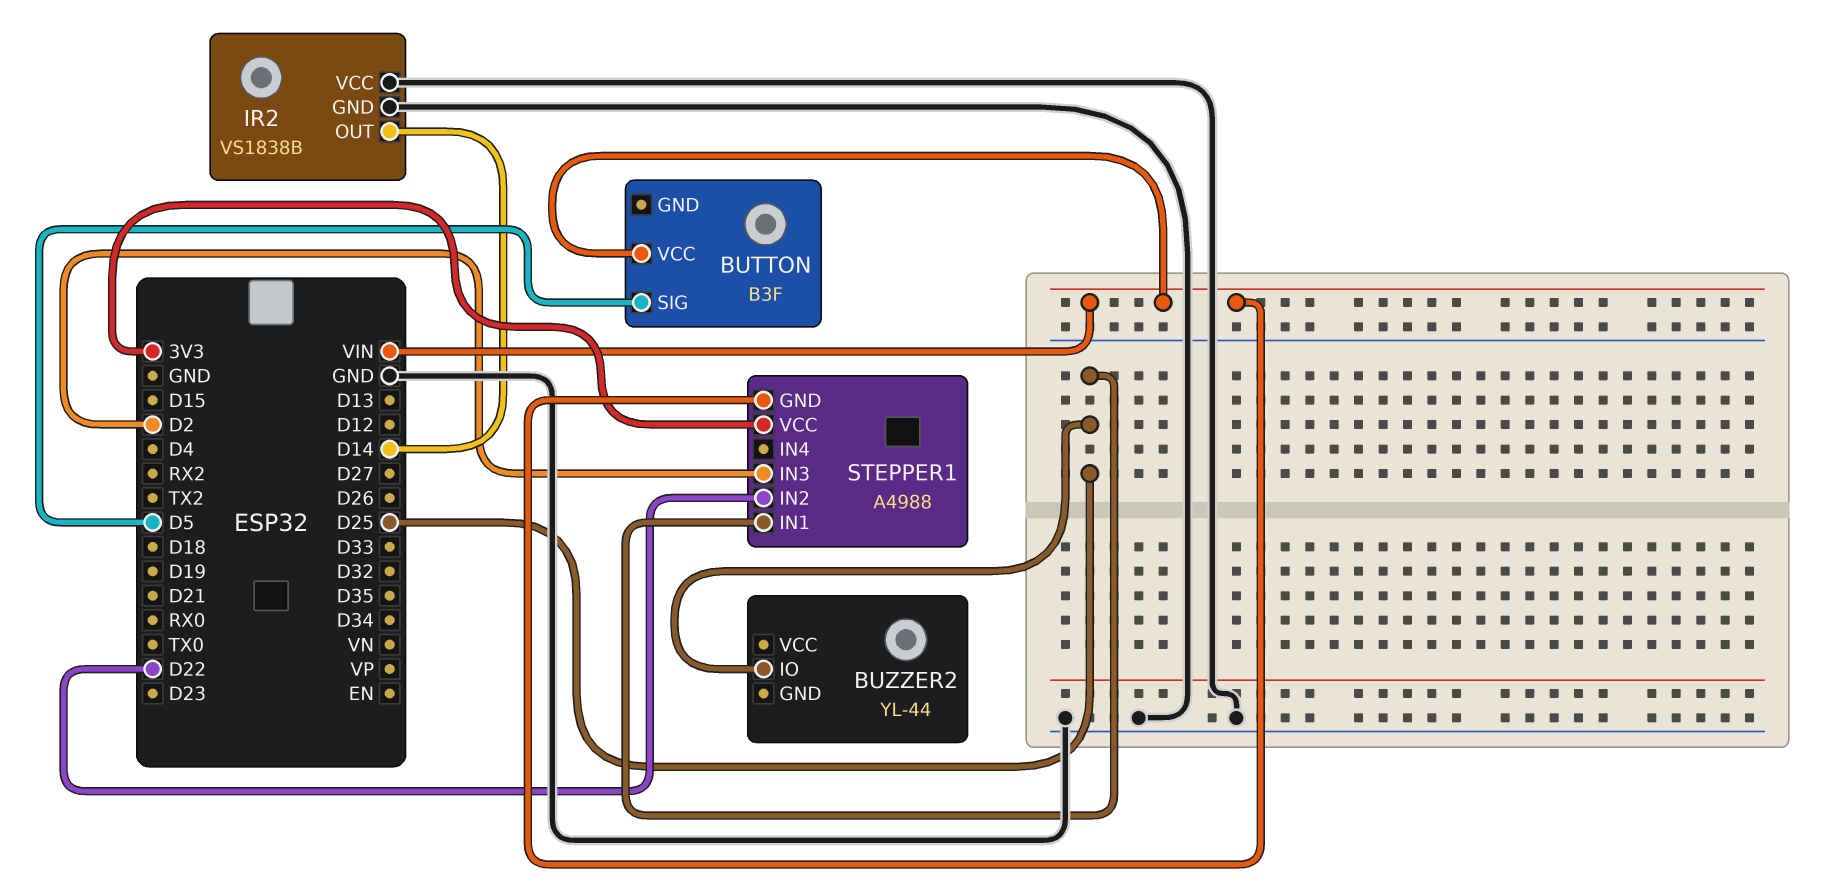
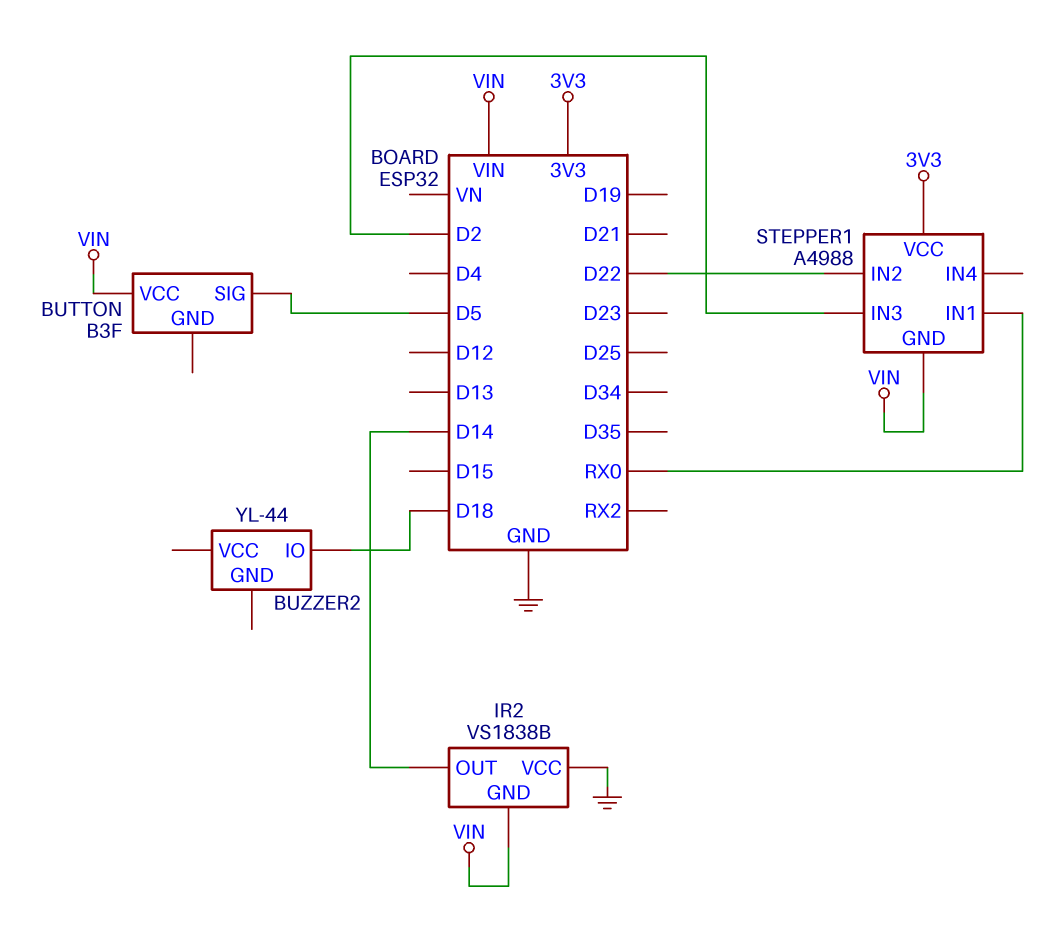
BUZZER2 pin IO: D25 -> D18
IR2 pin GND: GND -> VIN
STEPPER1 pin IN1: D25 -> RX0

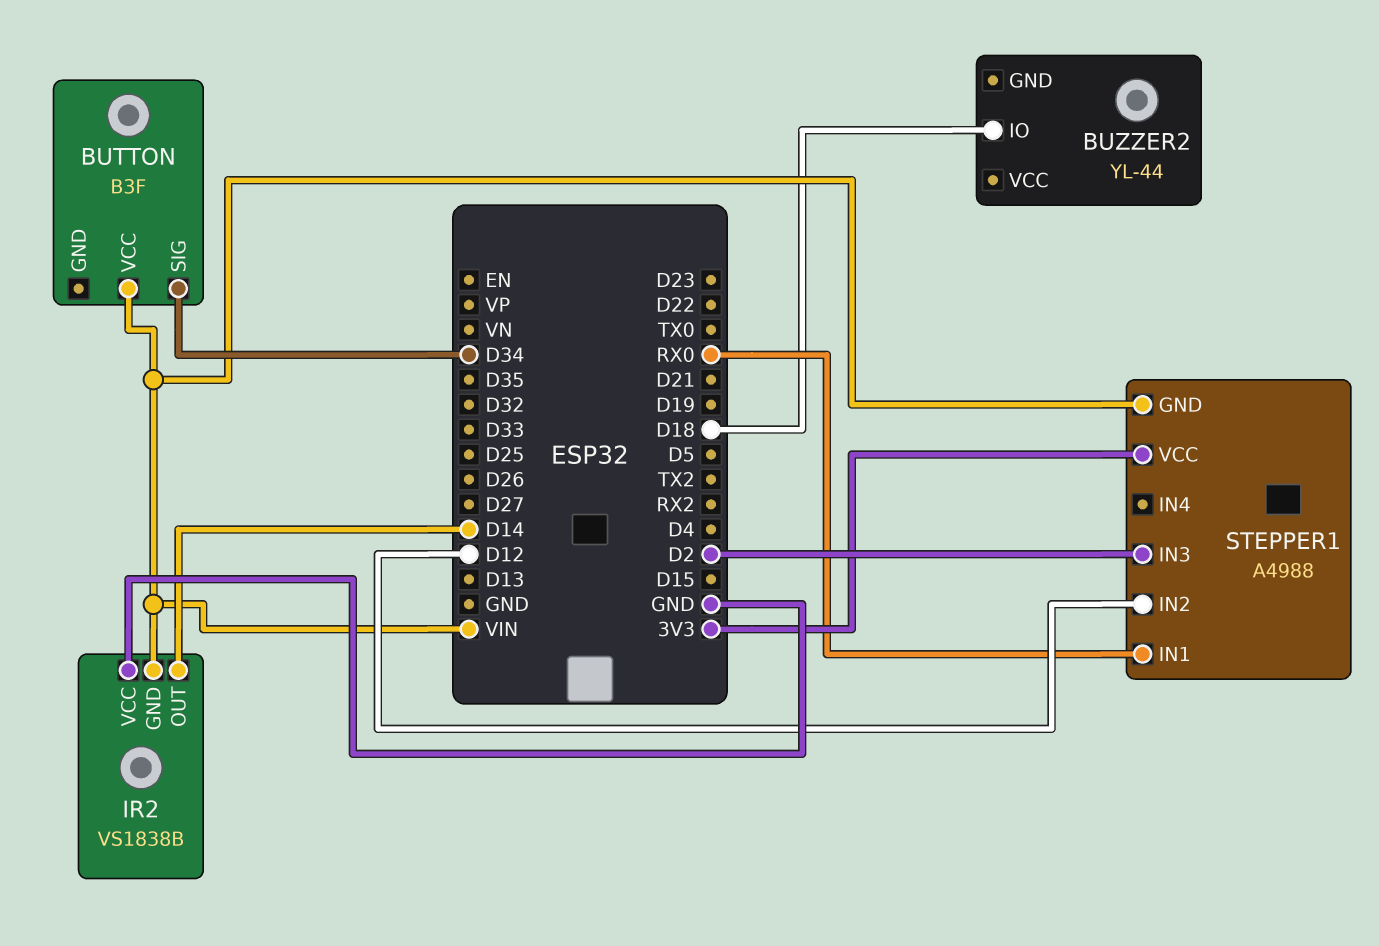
BUTTON pin SIG: D5 -> D34
STEPPER1 pin IN2: D22 -> D12

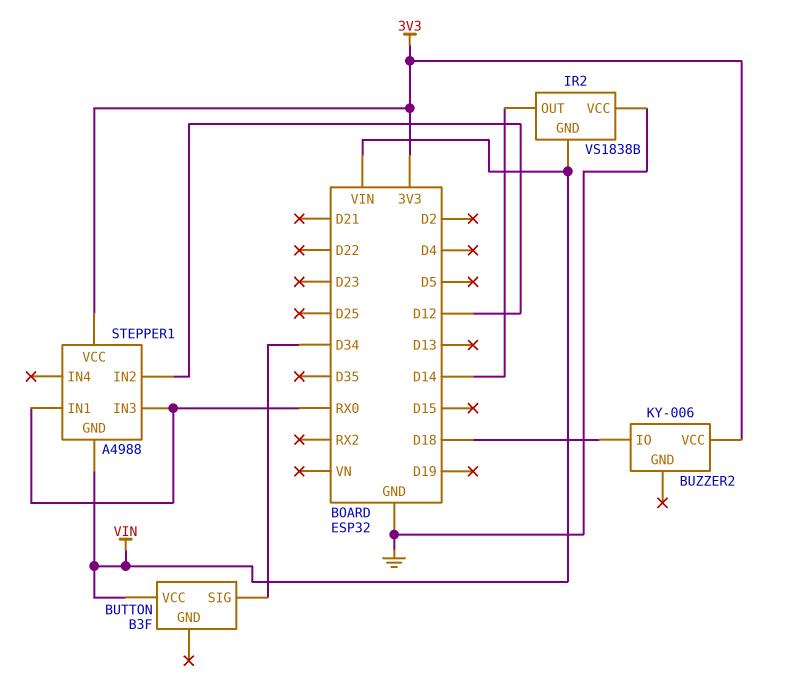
BUZZER2: YL-44 -> KY-006
BUZZER2 pin VCC: none -> 3V3
STEPPER1 pin IN3: D2 -> RX0

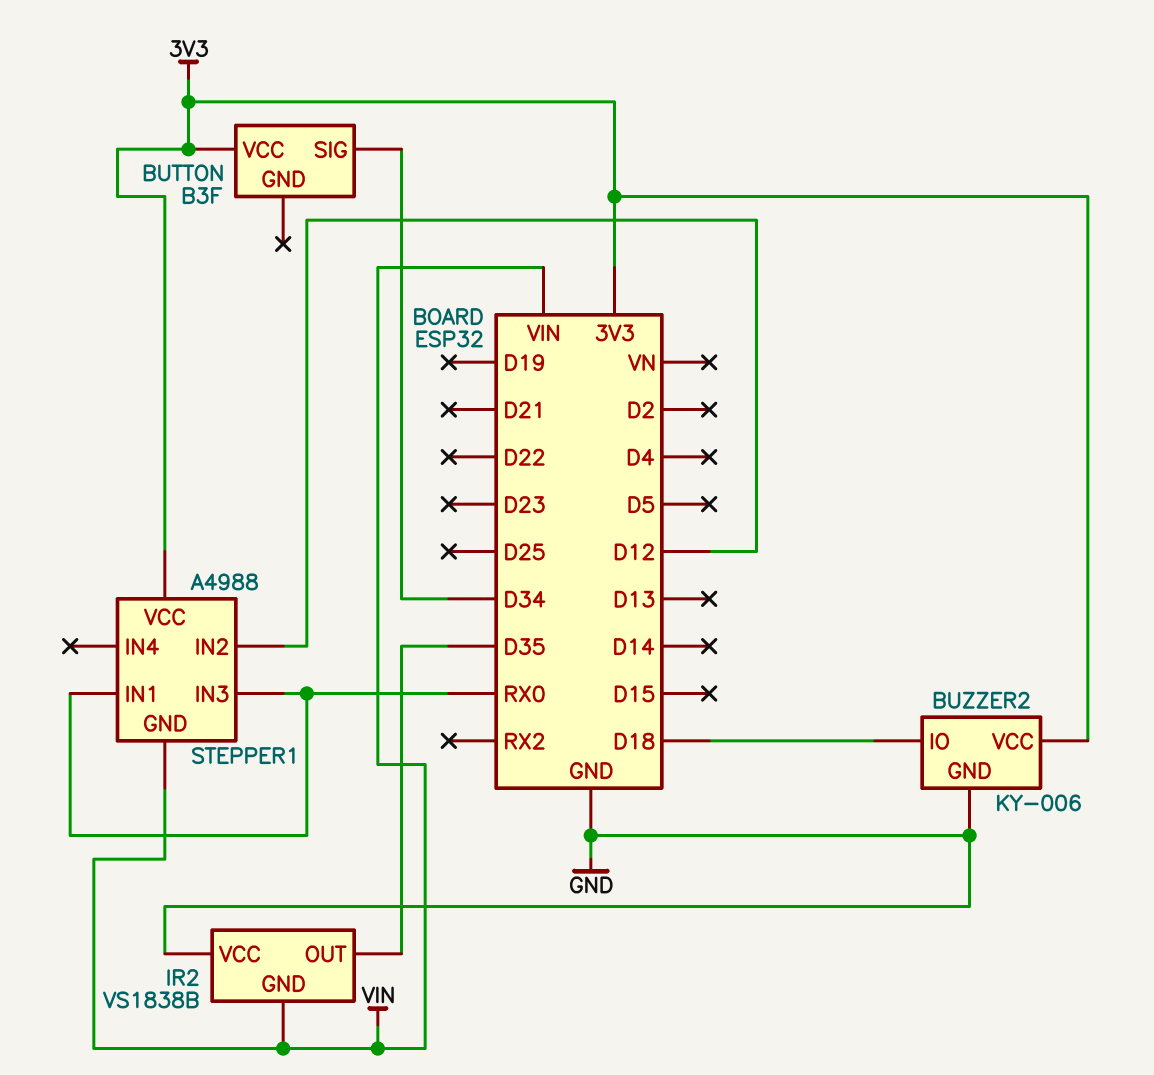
BUTTON pin VCC: VIN -> 3V3
BUZZER2 pin GND: none -> GND
IR2 pin OUT: D14 -> D35

